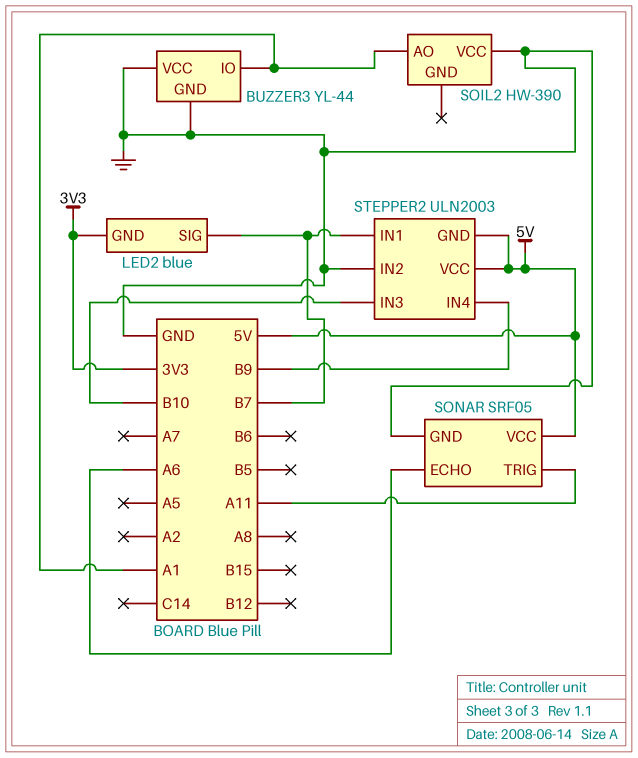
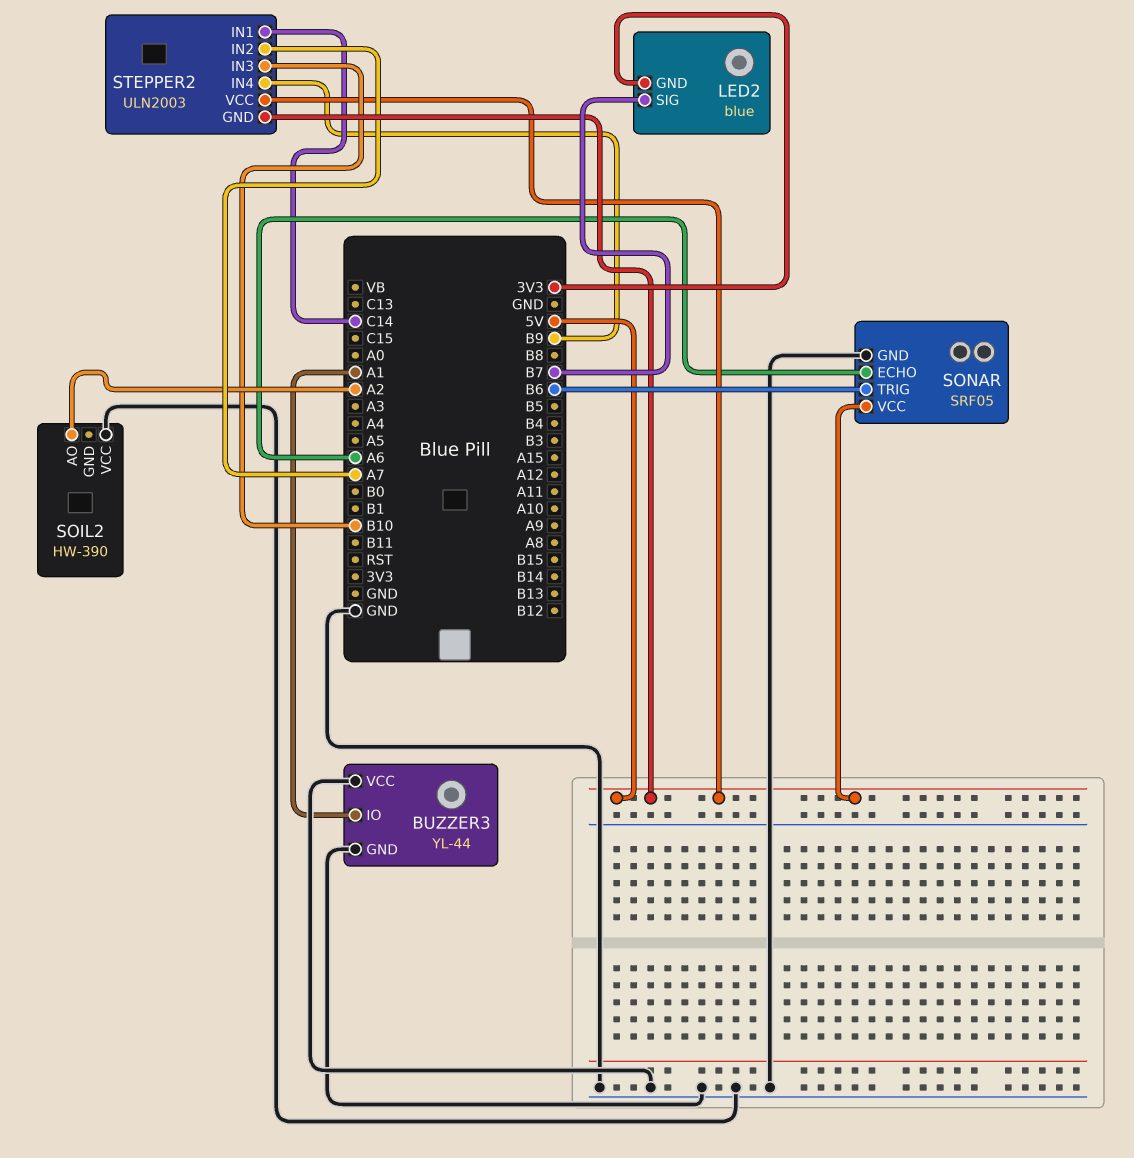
SOIL2 pin AO: A1 -> A2
SONAR pin TRIG: A11 -> B6
STEPPER2 pin IN1: B7 -> C14
STEPPER2 pin IN2: GND -> A7

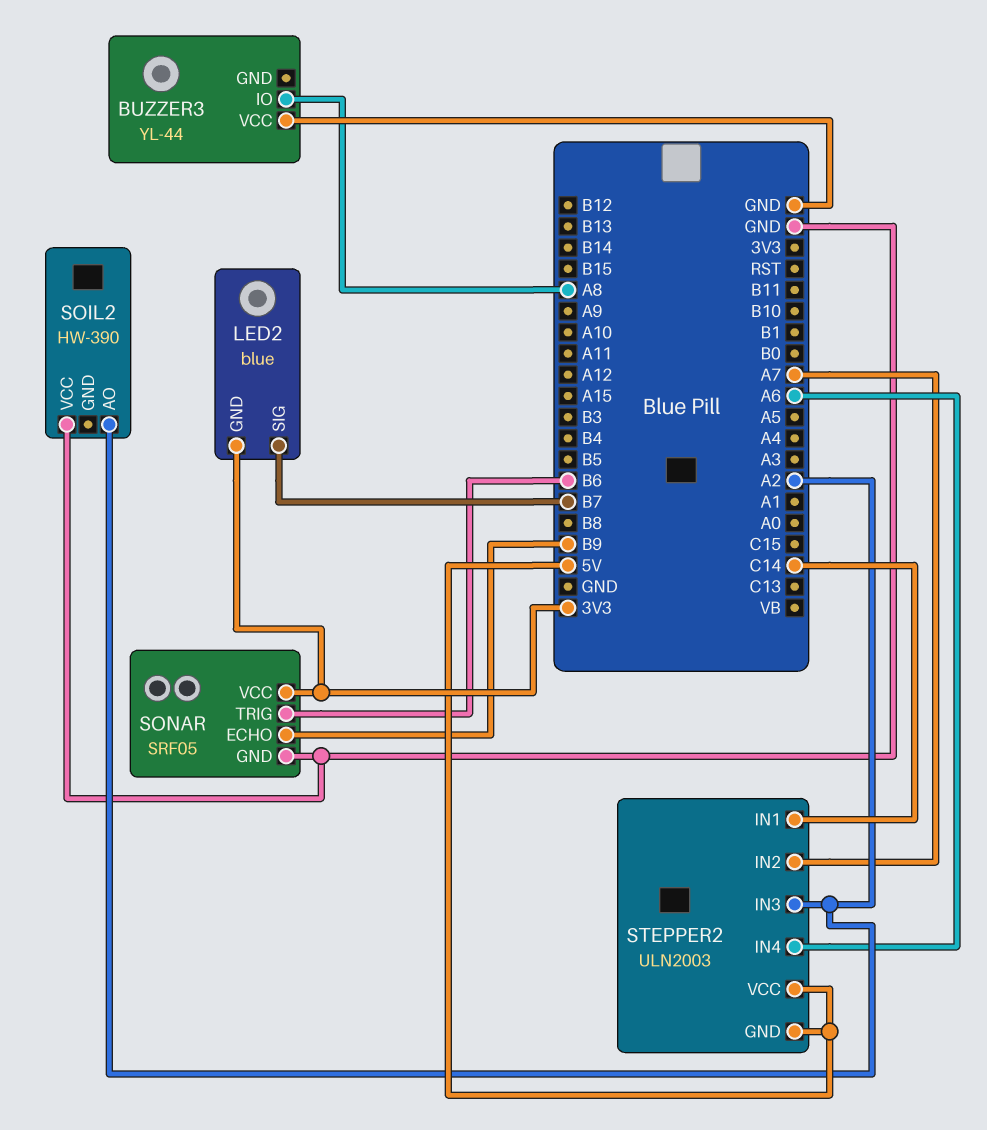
BUZZER3 pin GND: GND -> none
BUZZER3 pin IO: A1 -> A8
SONAR pin ECHO: A6 -> B9
SONAR pin VCC: 5V -> 3V3
STEPPER2 pin IN3: B10 -> A2
STEPPER2 pin IN4: B9 -> A6

